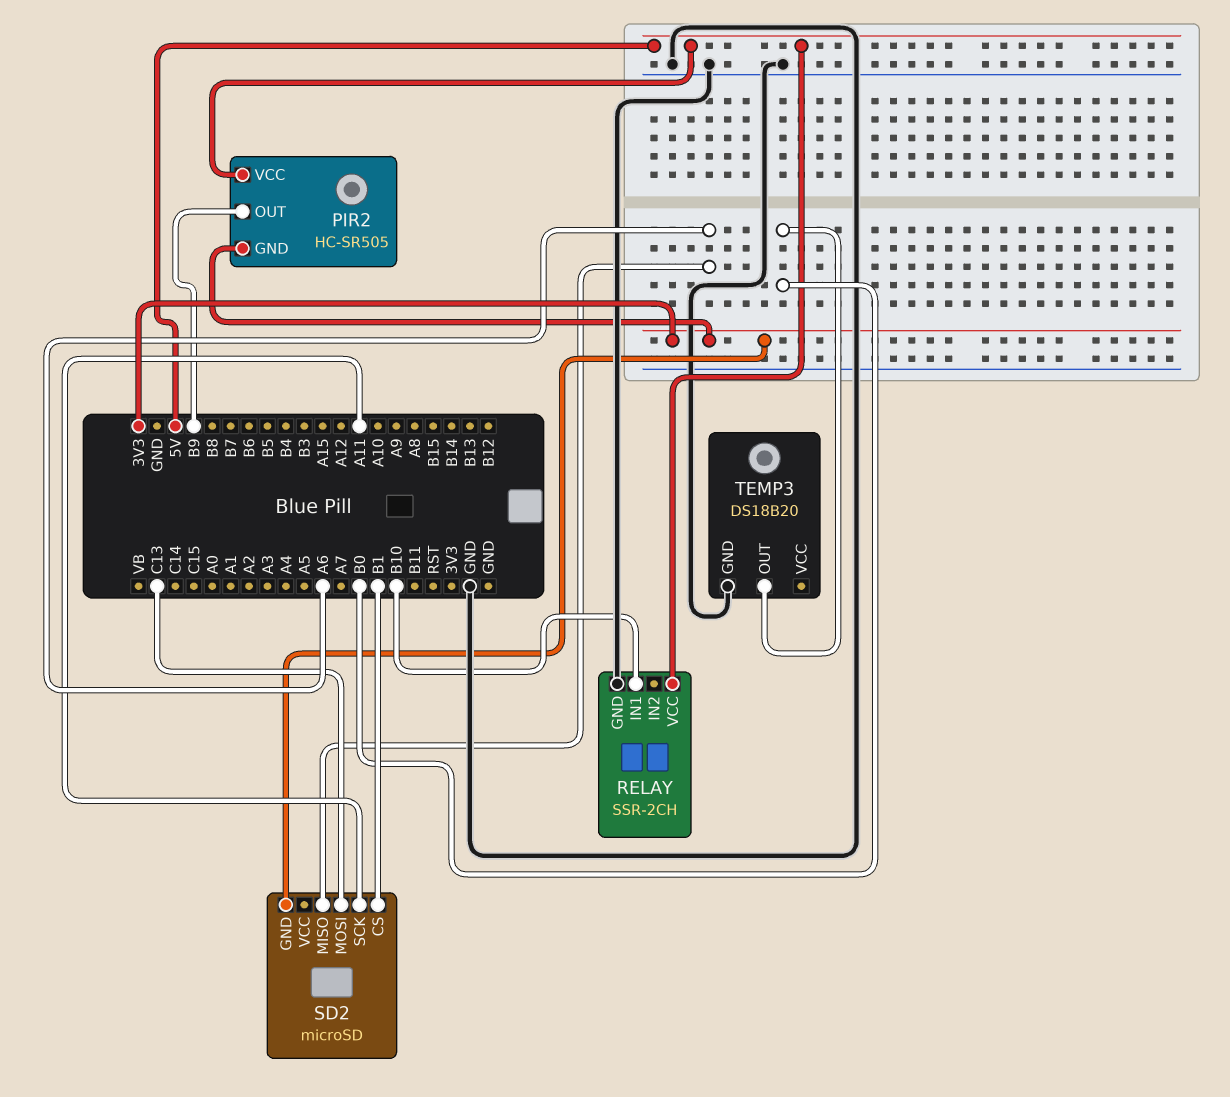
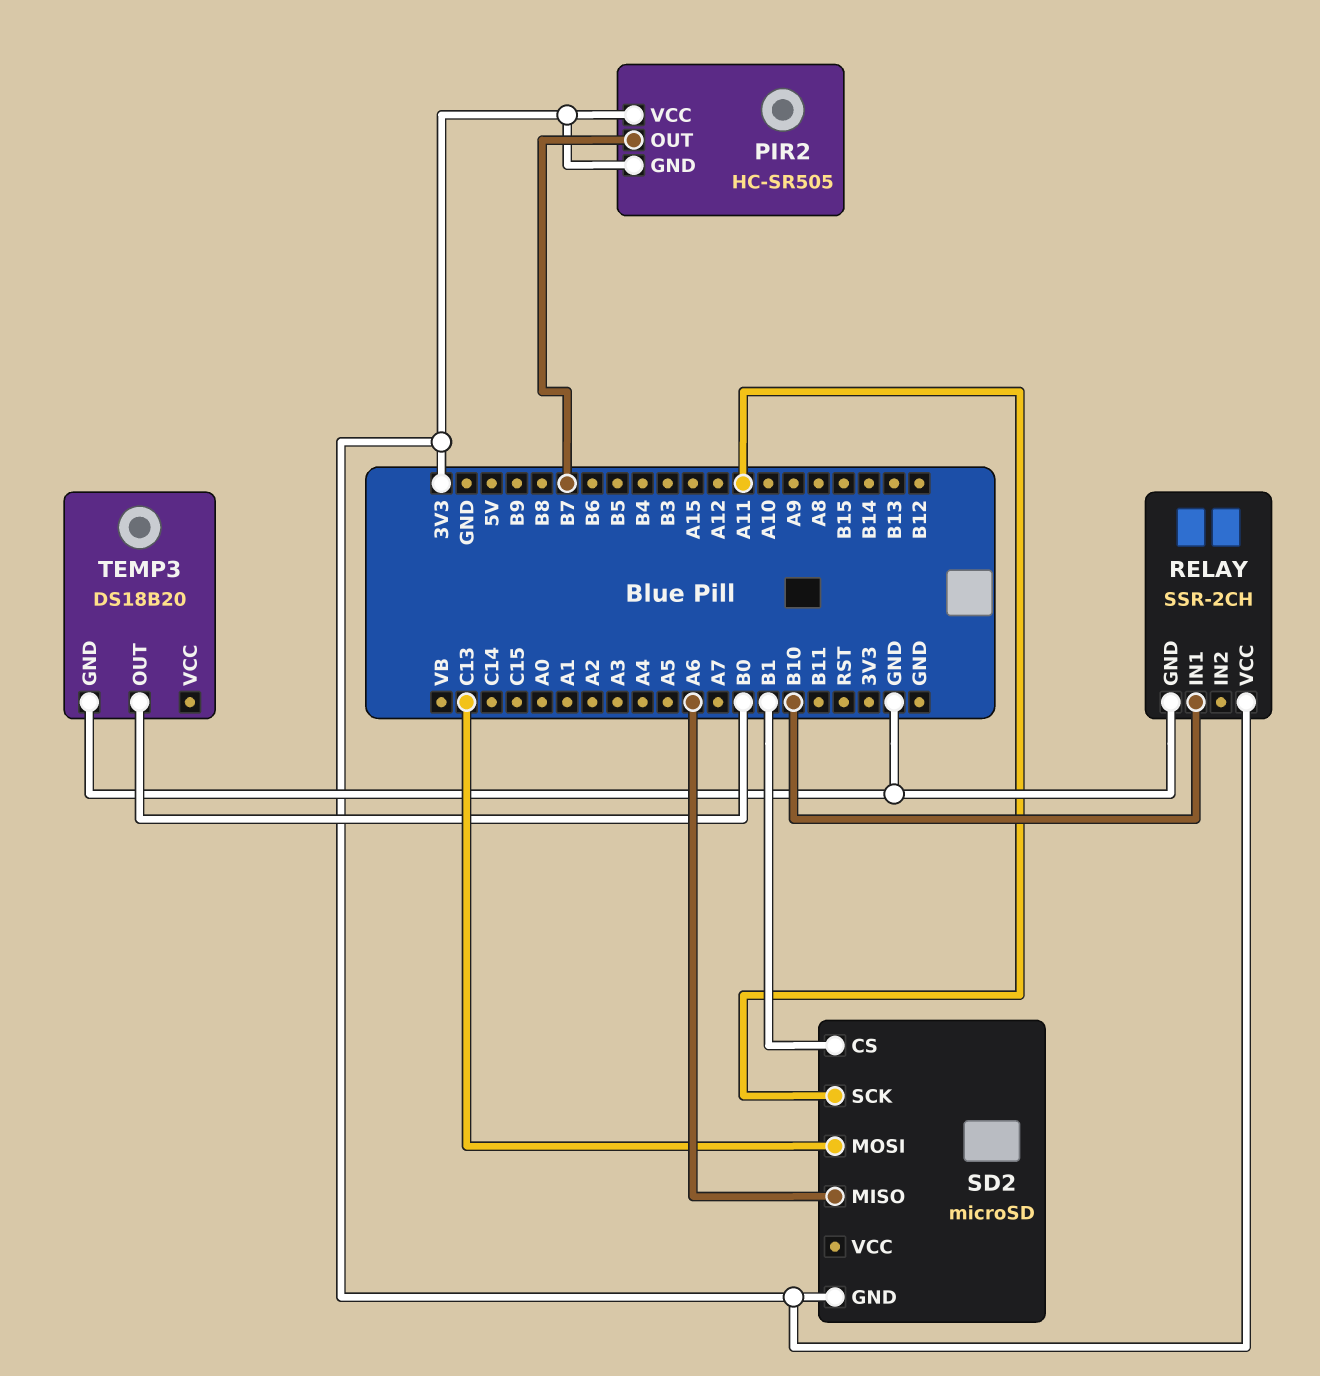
PIR2 pin OUT: B9 -> B7
PIR2 pin VCC: 5V -> 3V3
RELAY pin VCC: 5V -> 3V3

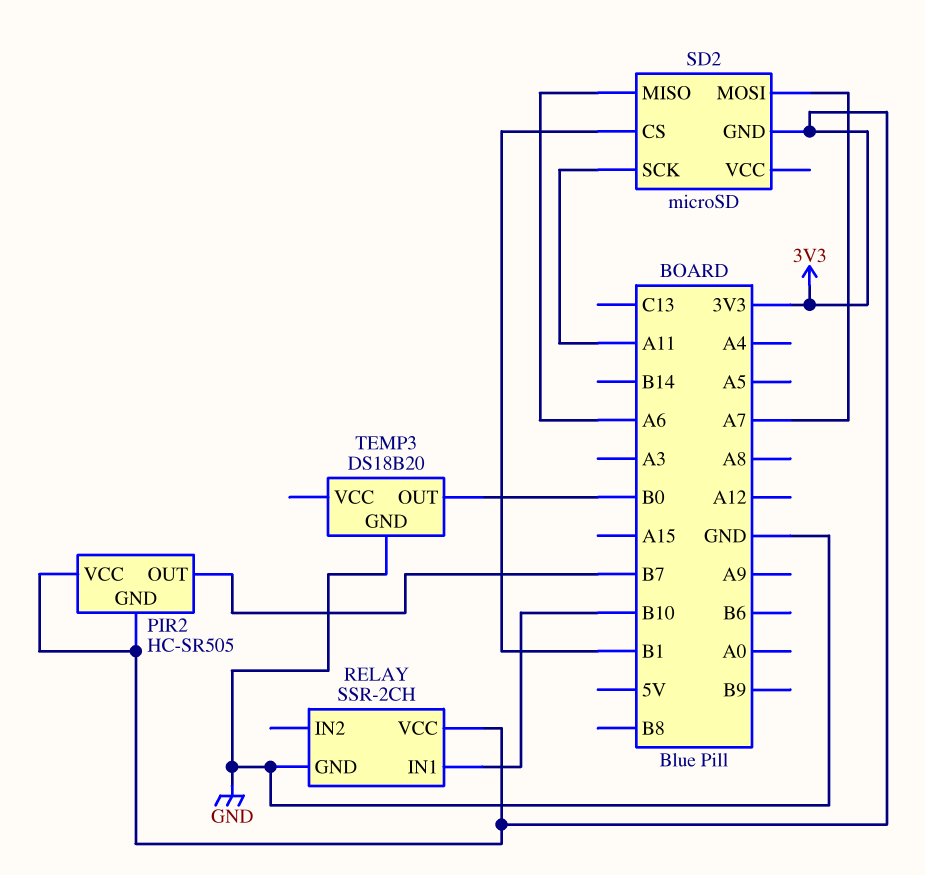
SD2 pin MOSI: C13 -> A7

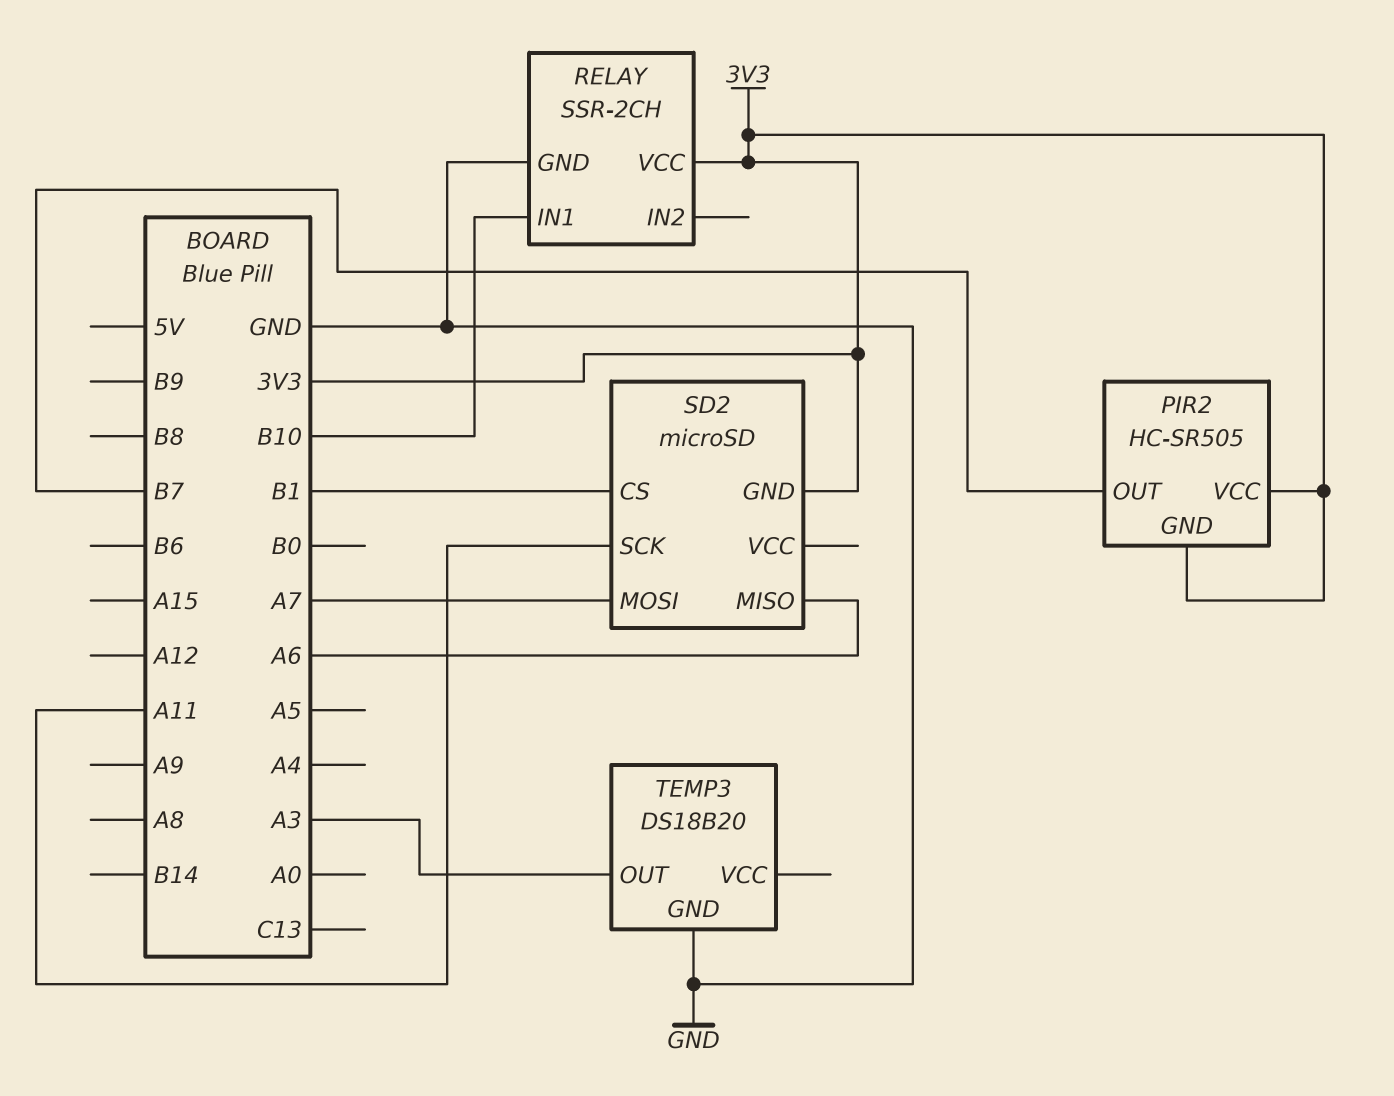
TEMP3 pin OUT: B0 -> A3

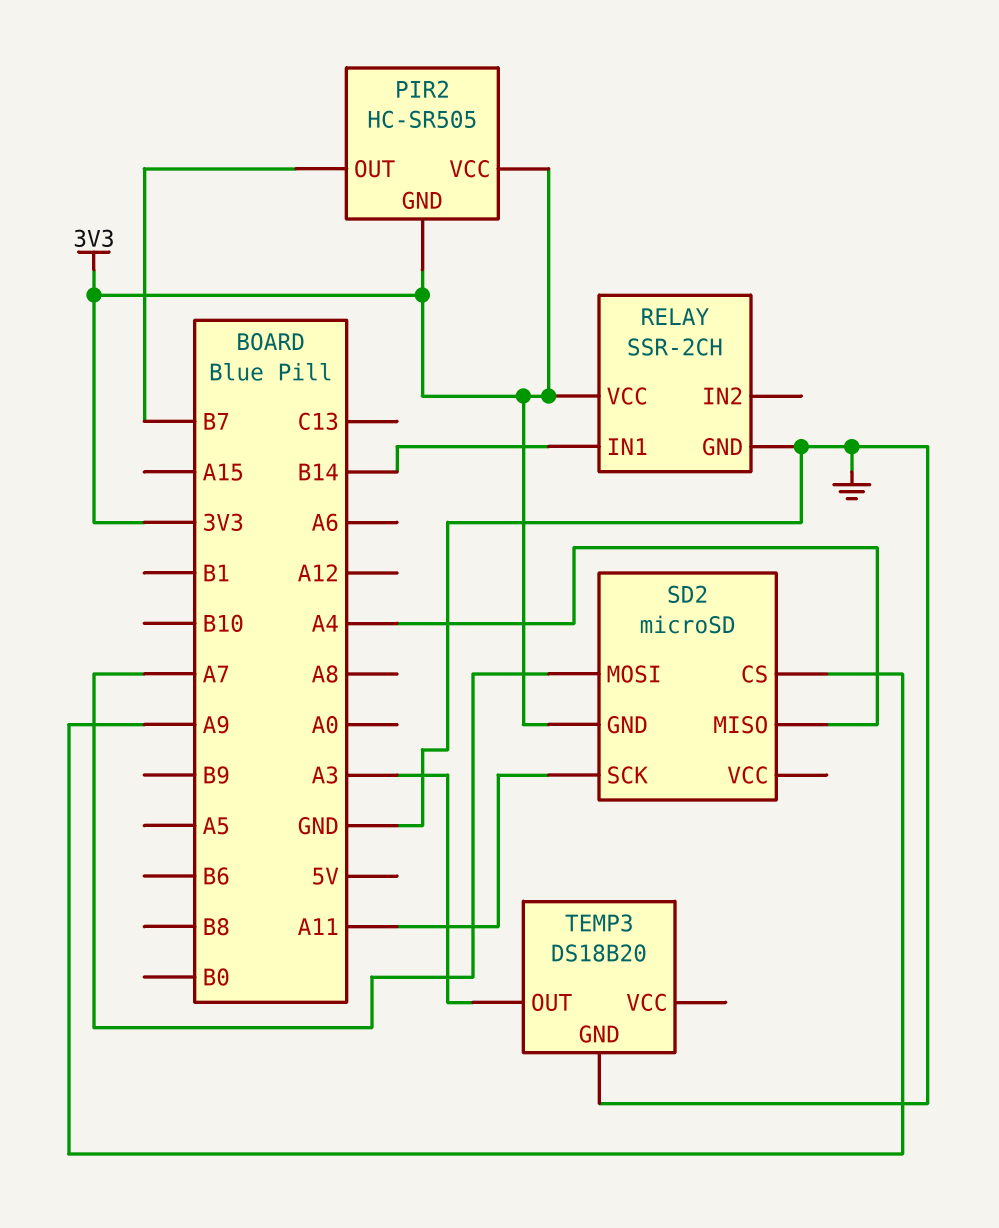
RELAY pin IN1: B10 -> B14
SD2 pin CS: B1 -> A9
SD2 pin MISO: A6 -> A4

